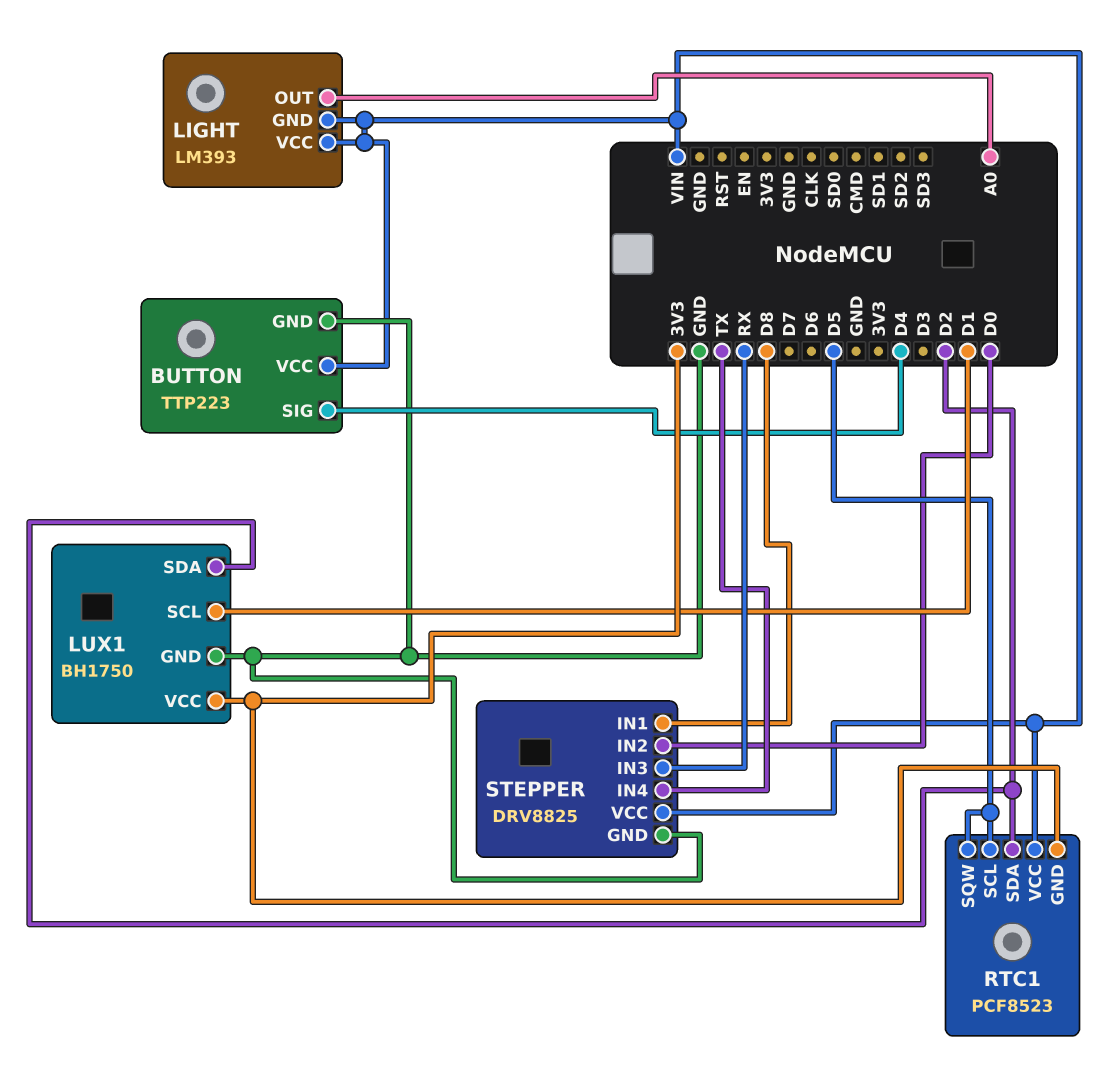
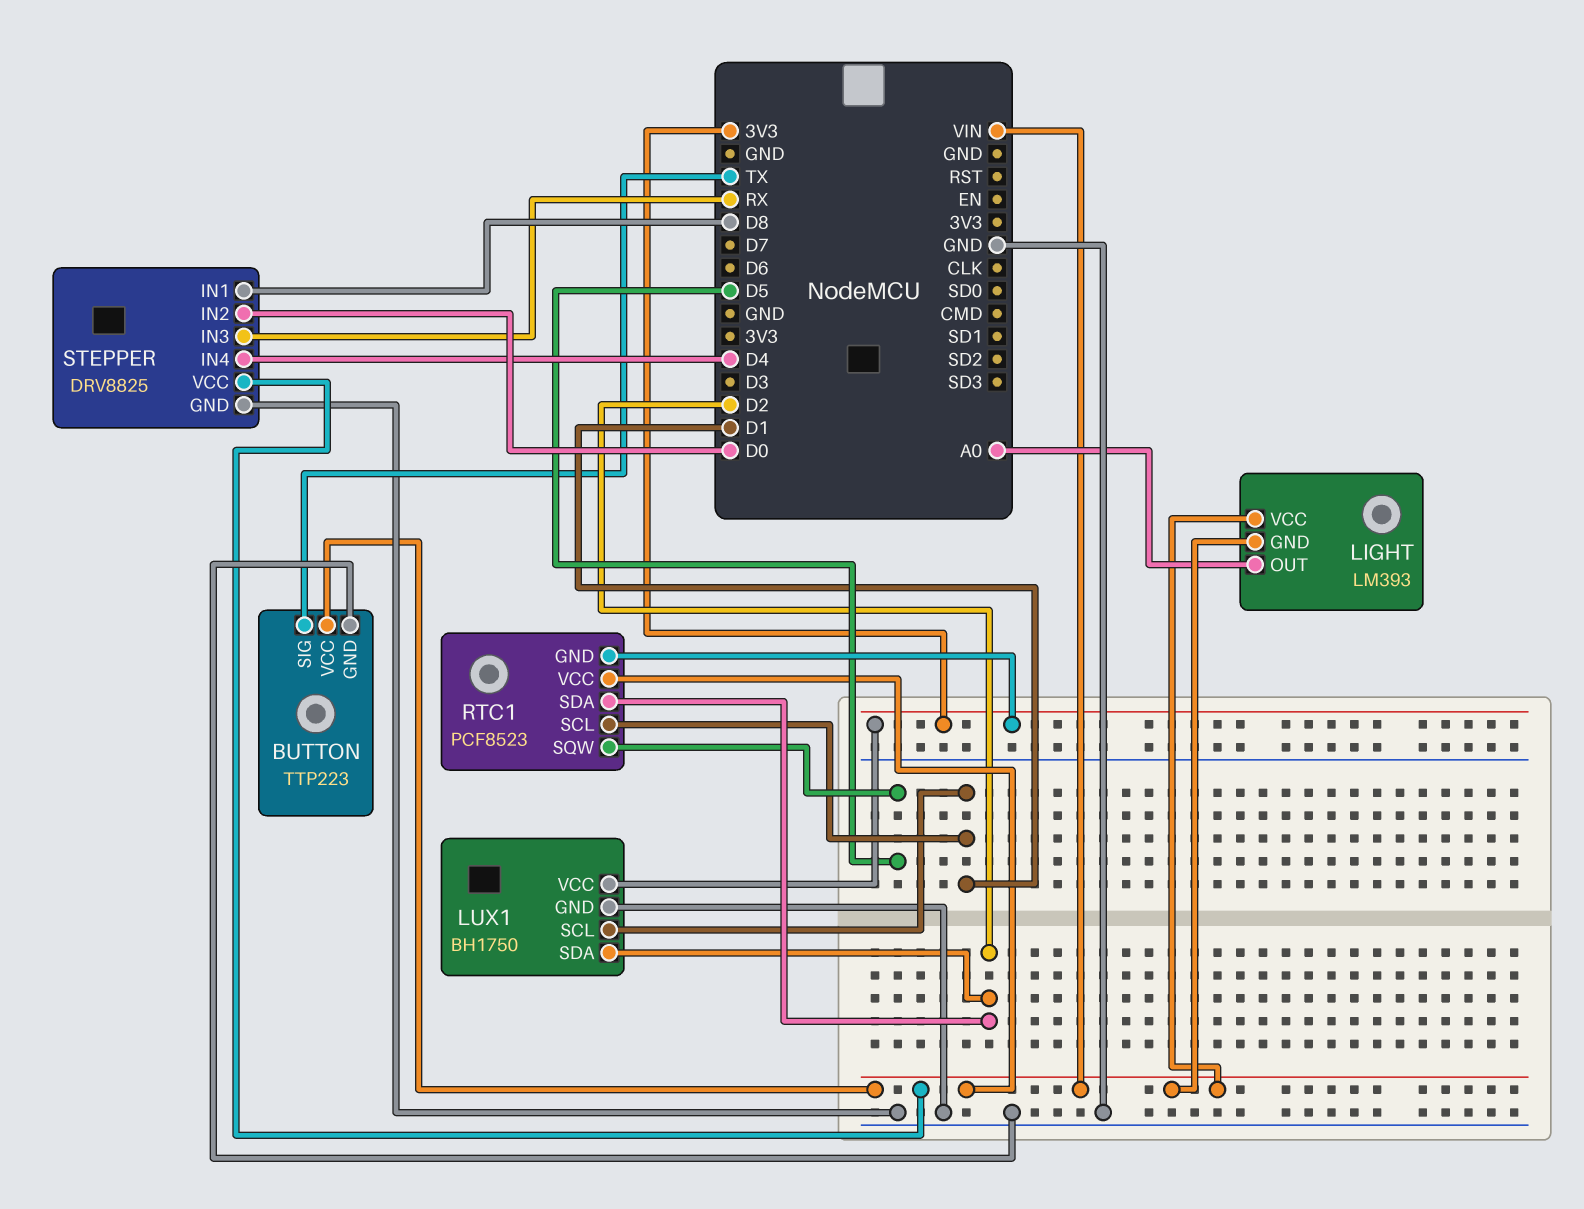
BUTTON pin SIG: D4 -> TX
RTC1 pin SCL: D5 -> D1
STEPPER pin IN4: TX -> D4

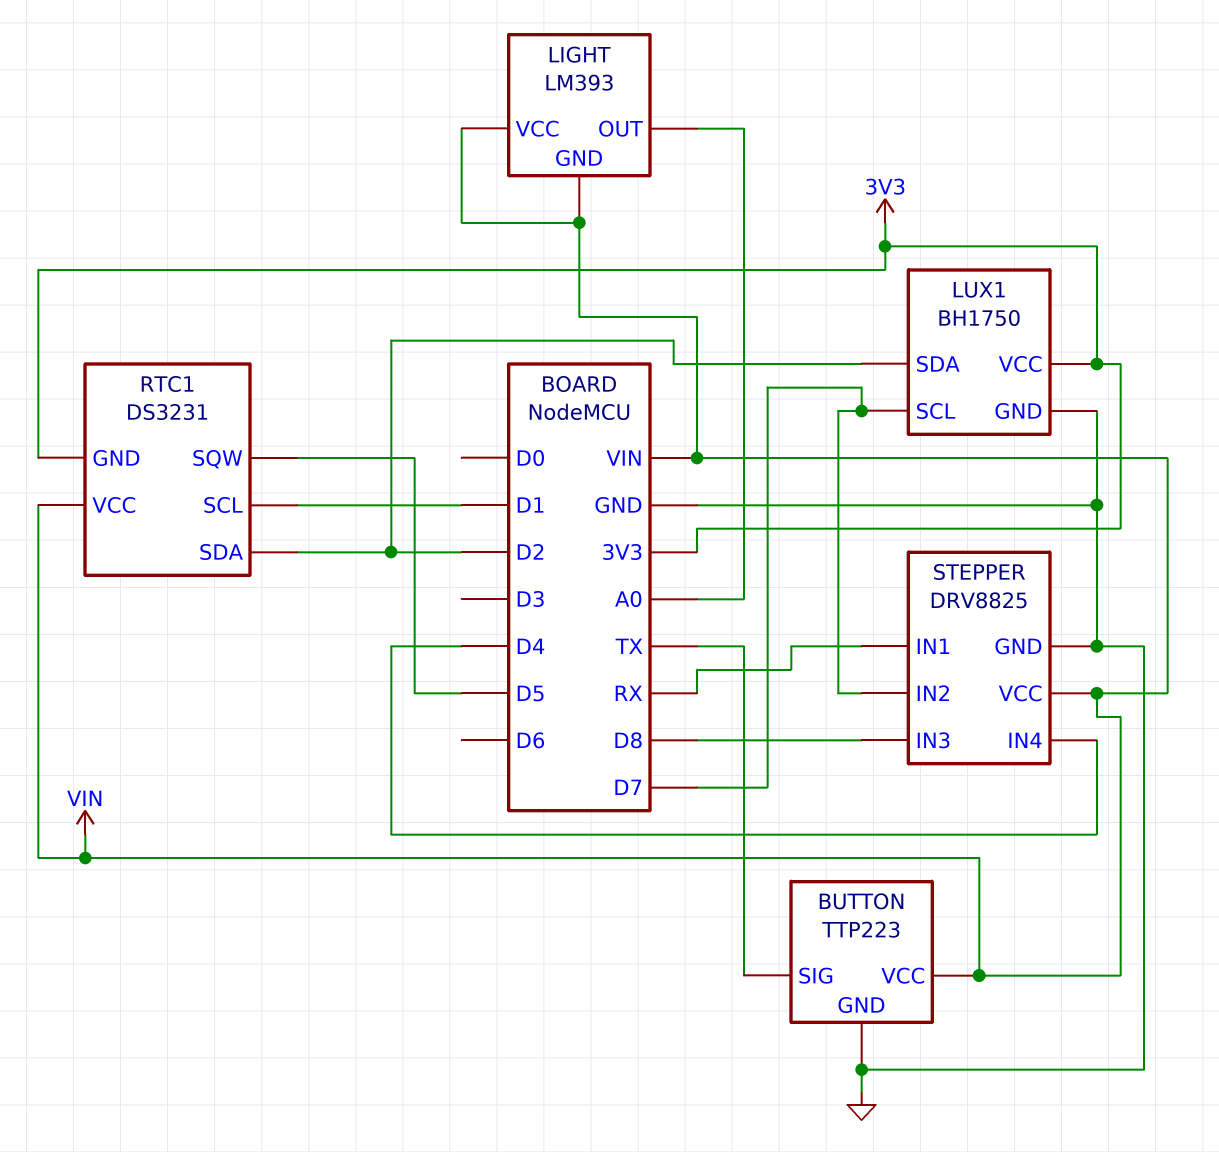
LUX1 pin SCL: D1 -> D7
RTC1: PCF8523 -> DS3231
STEPPER pin IN1: D8 -> RX
STEPPER pin IN2: D0 -> D7
STEPPER pin IN3: RX -> D8

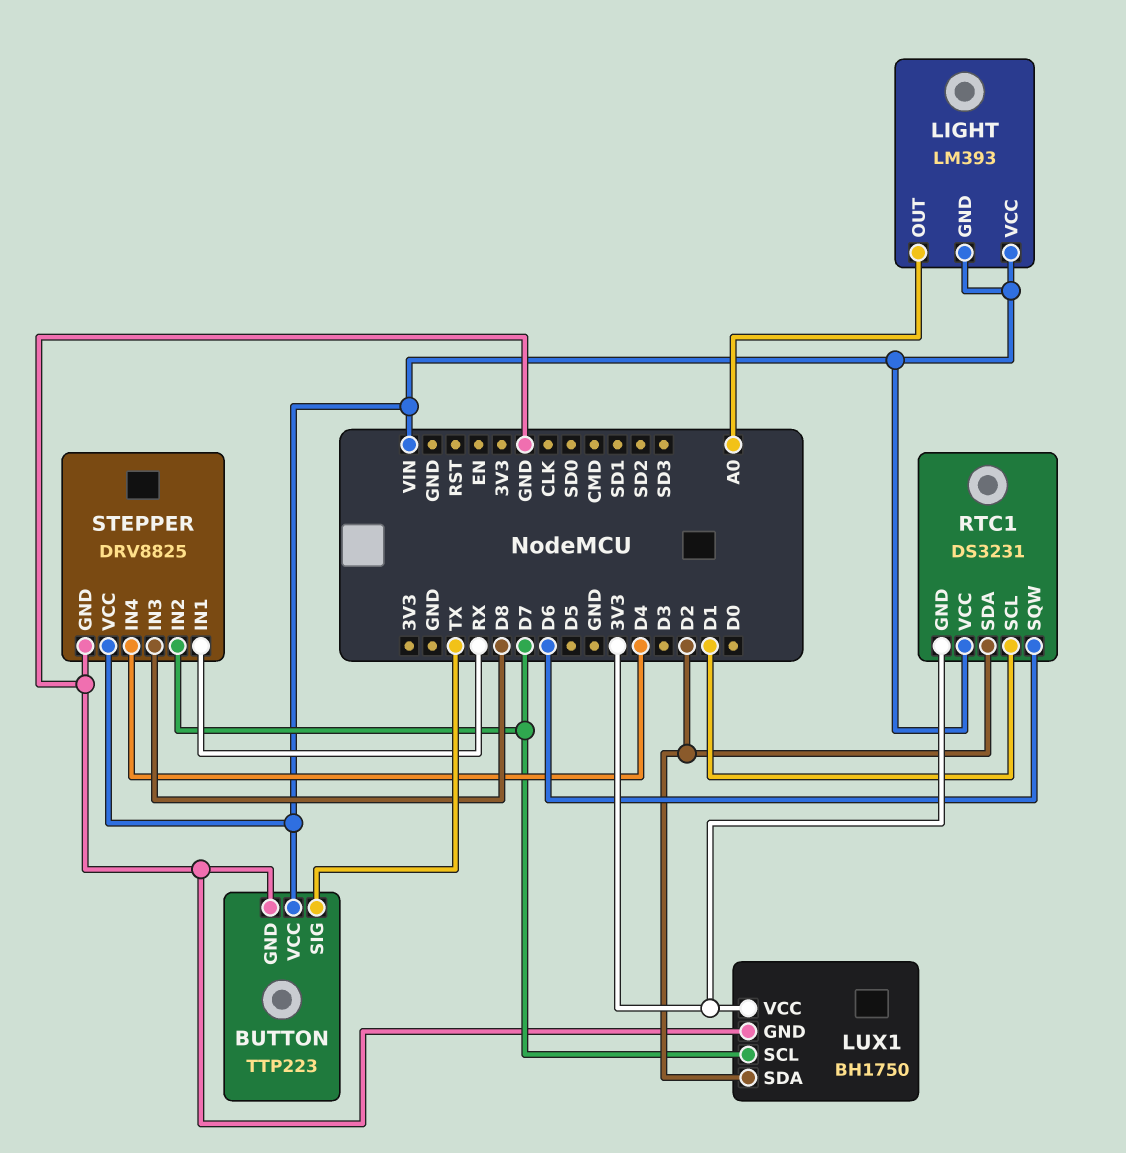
RTC1 pin SQW: D5 -> D6

